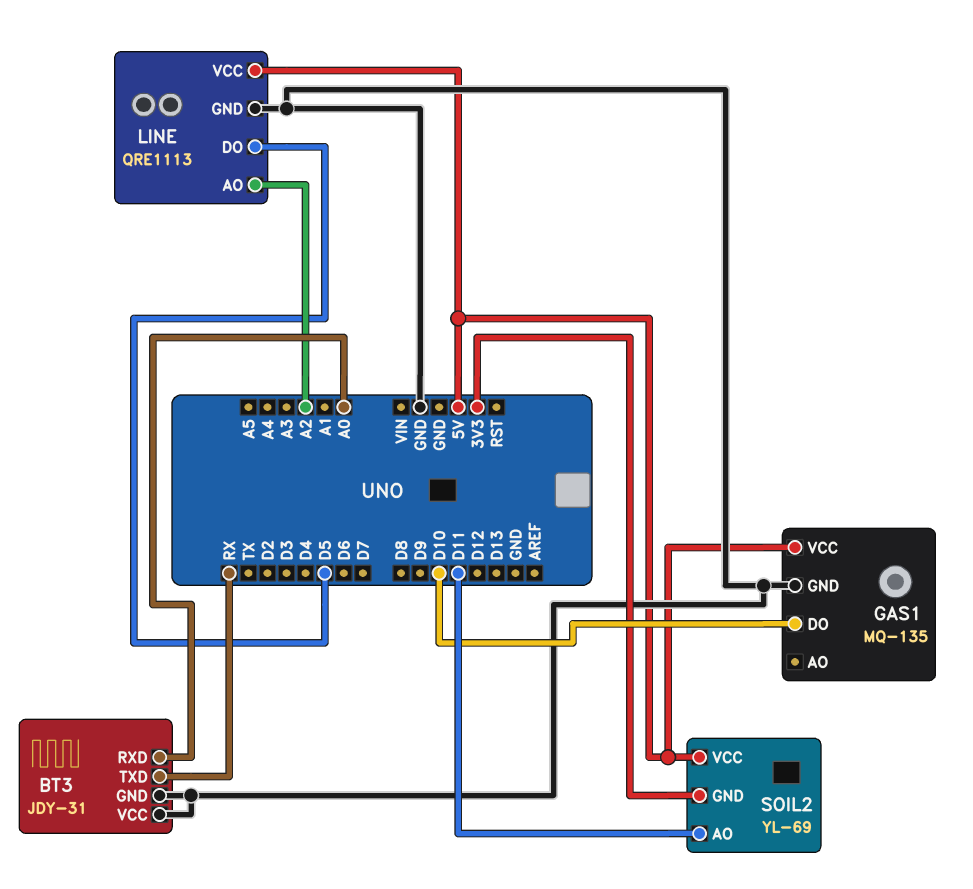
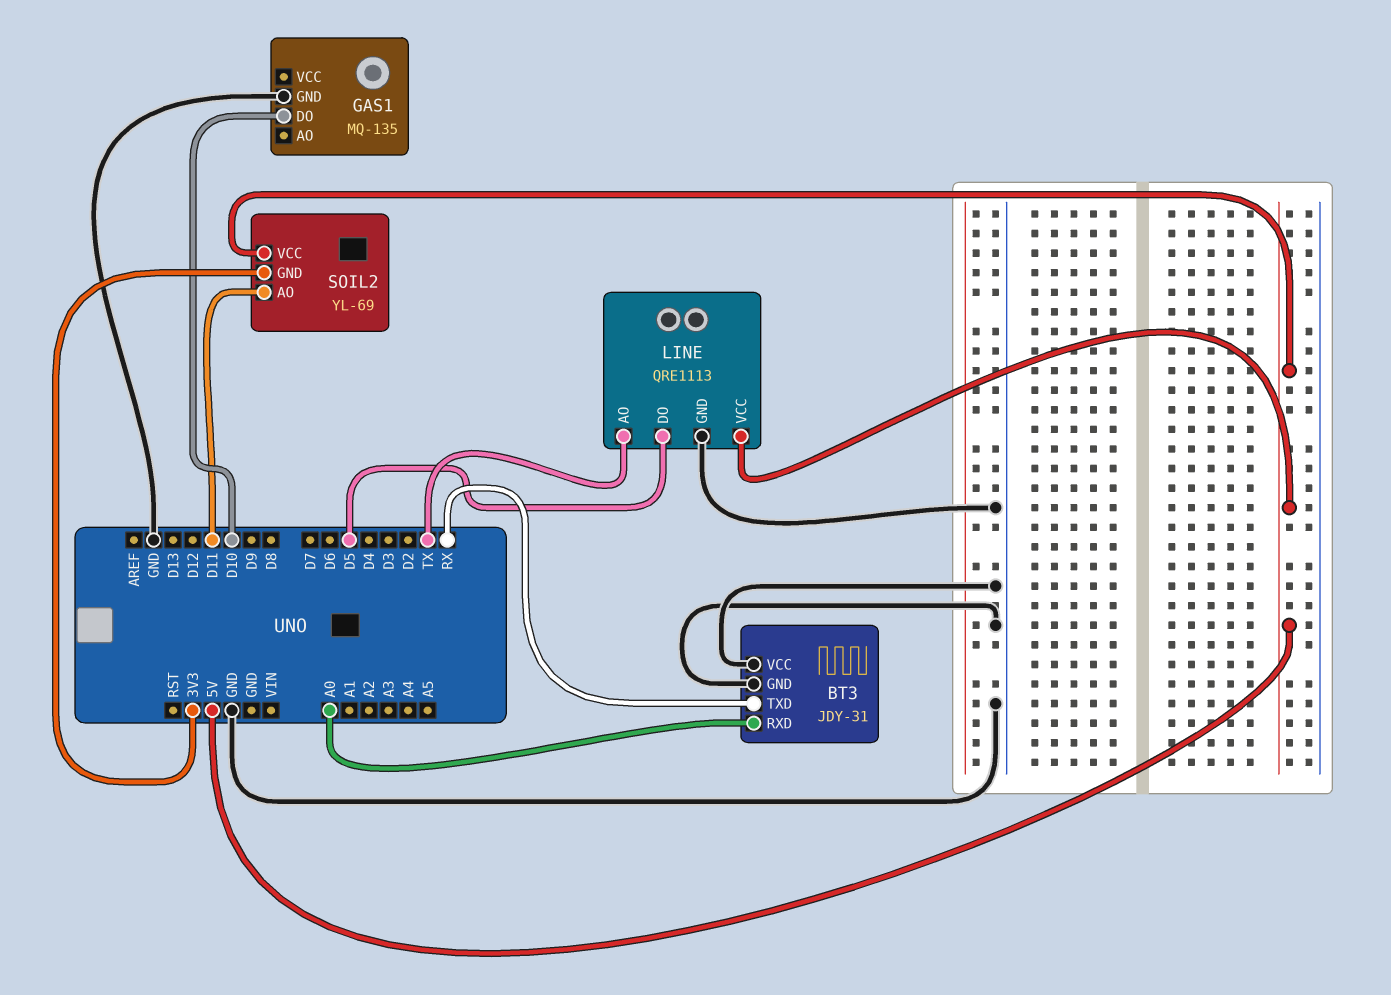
GAS1 pin VCC: 5V -> none
LINE pin AO: A2 -> TX

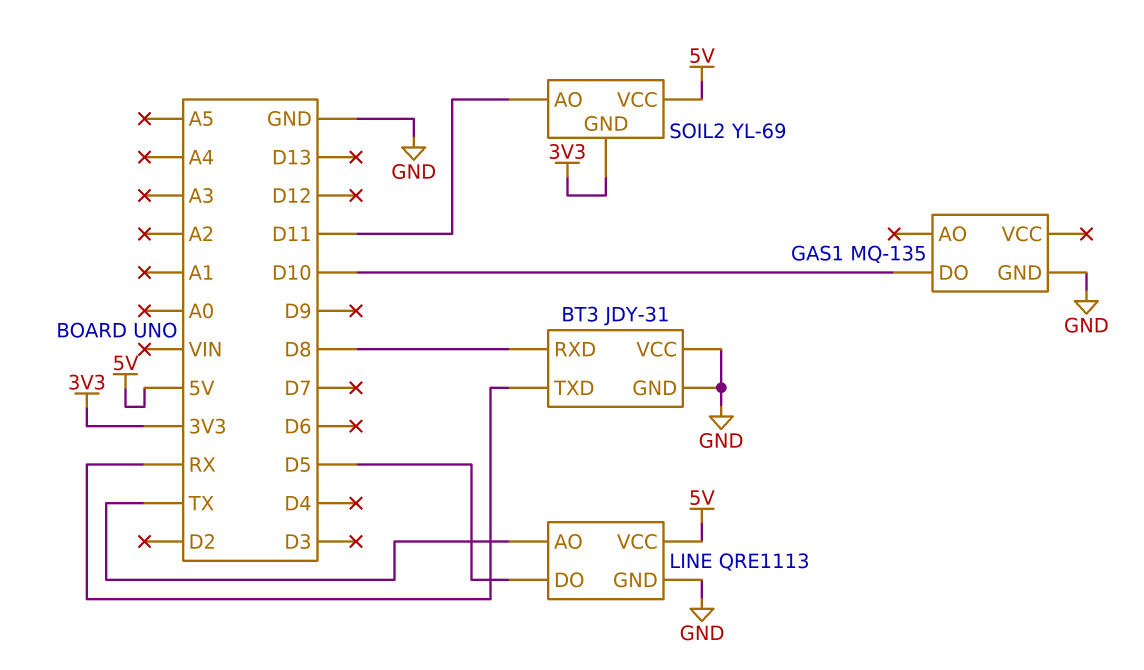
BT3 pin RXD: A0 -> D8

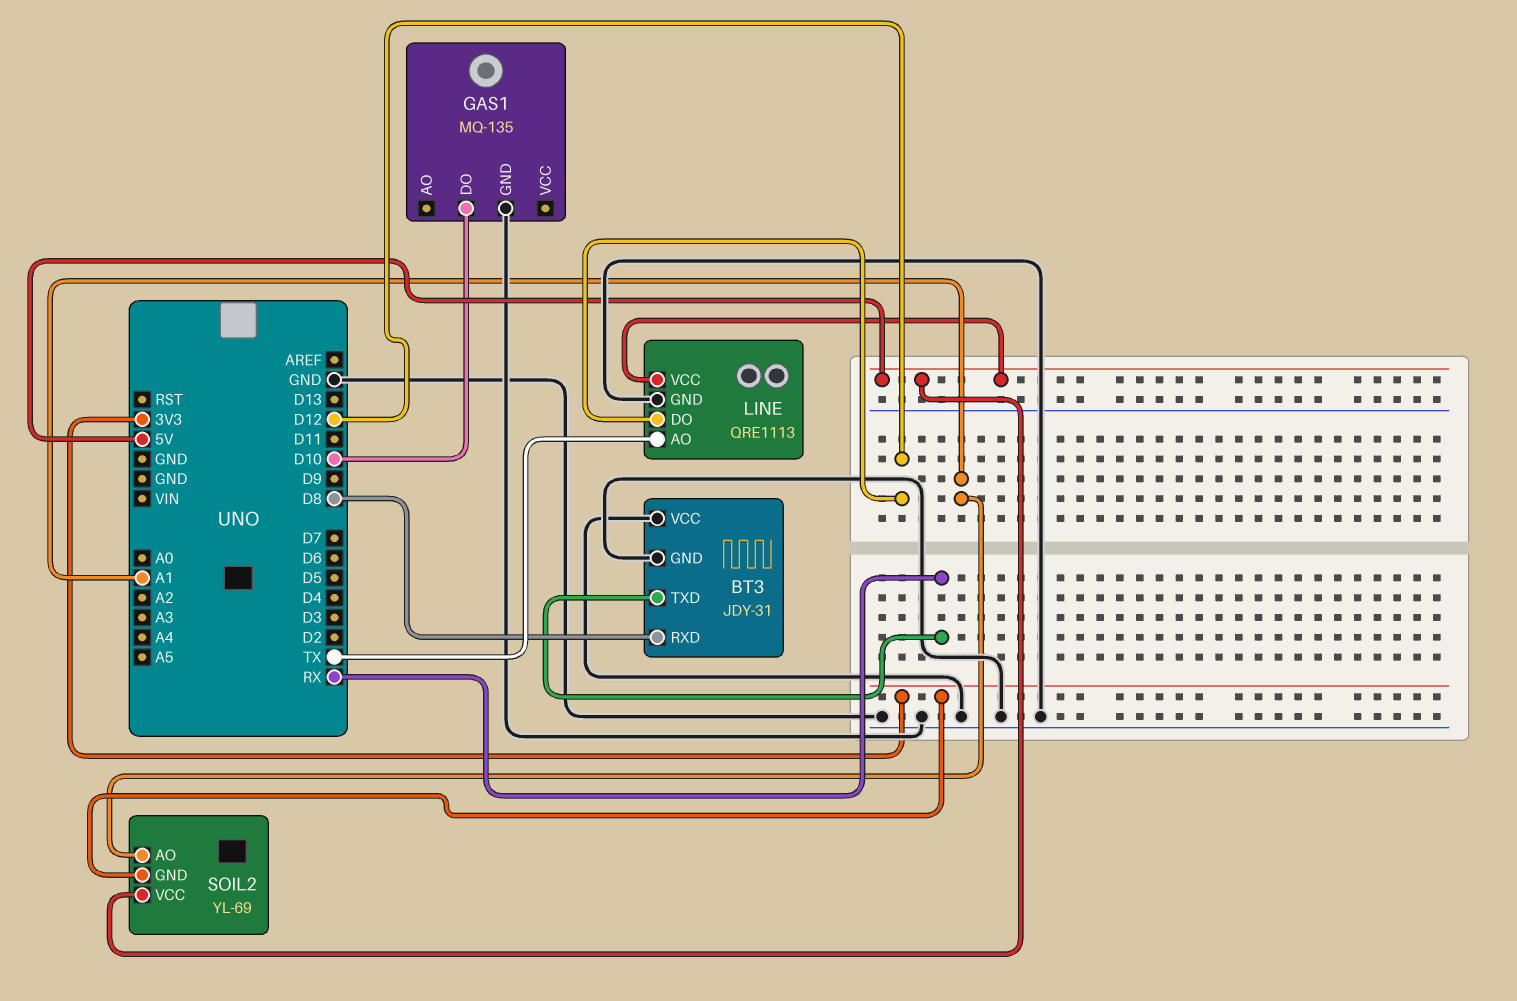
LINE pin DO: D5 -> D12
SOIL2 pin AO: D11 -> A1

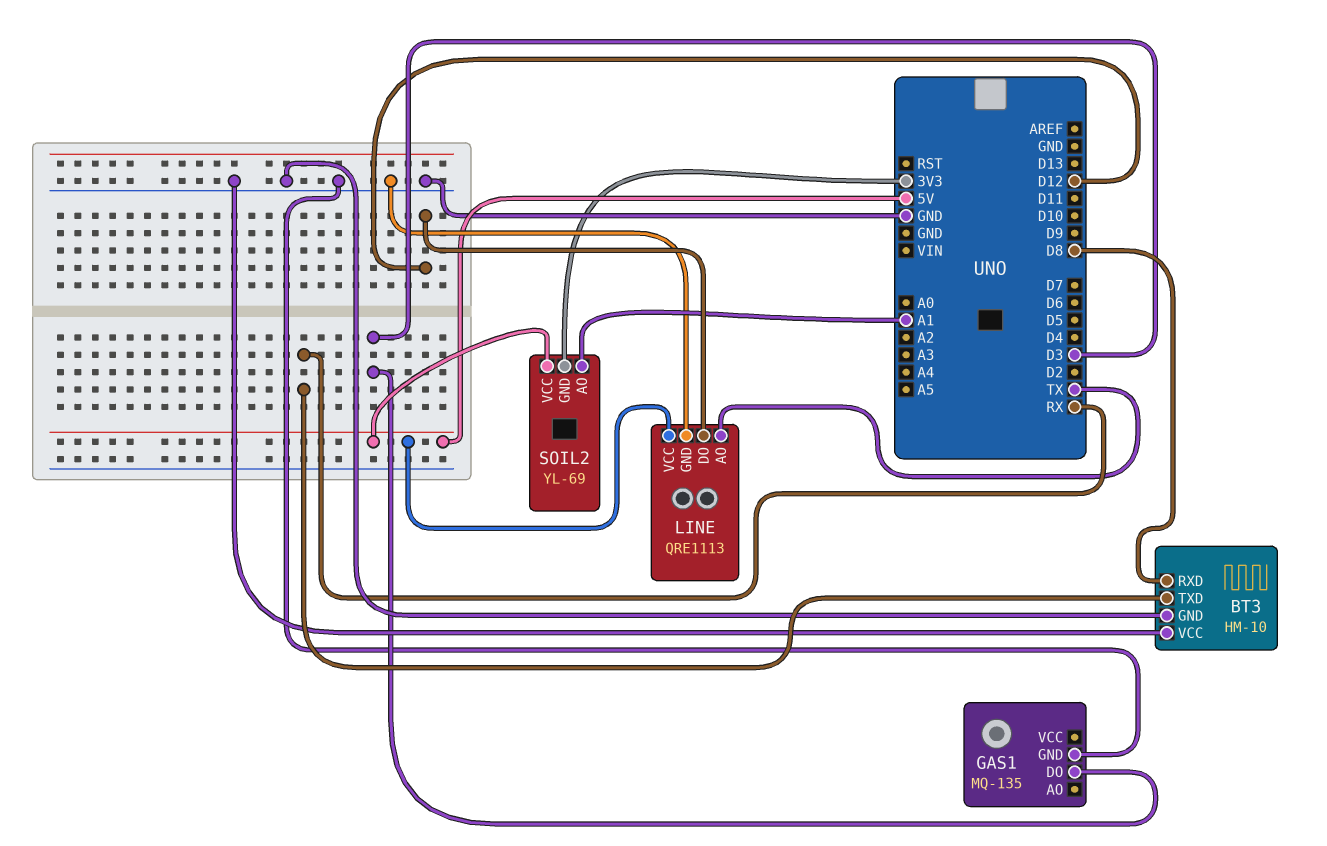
BT3: JDY-31 -> HM-10
GAS1 pin DO: D10 -> D3

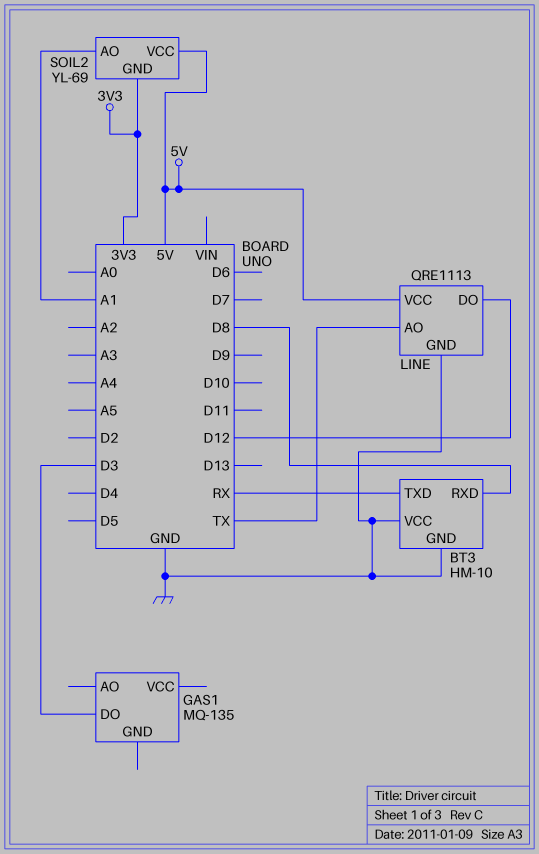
GAS1 pin GND: GND -> none

